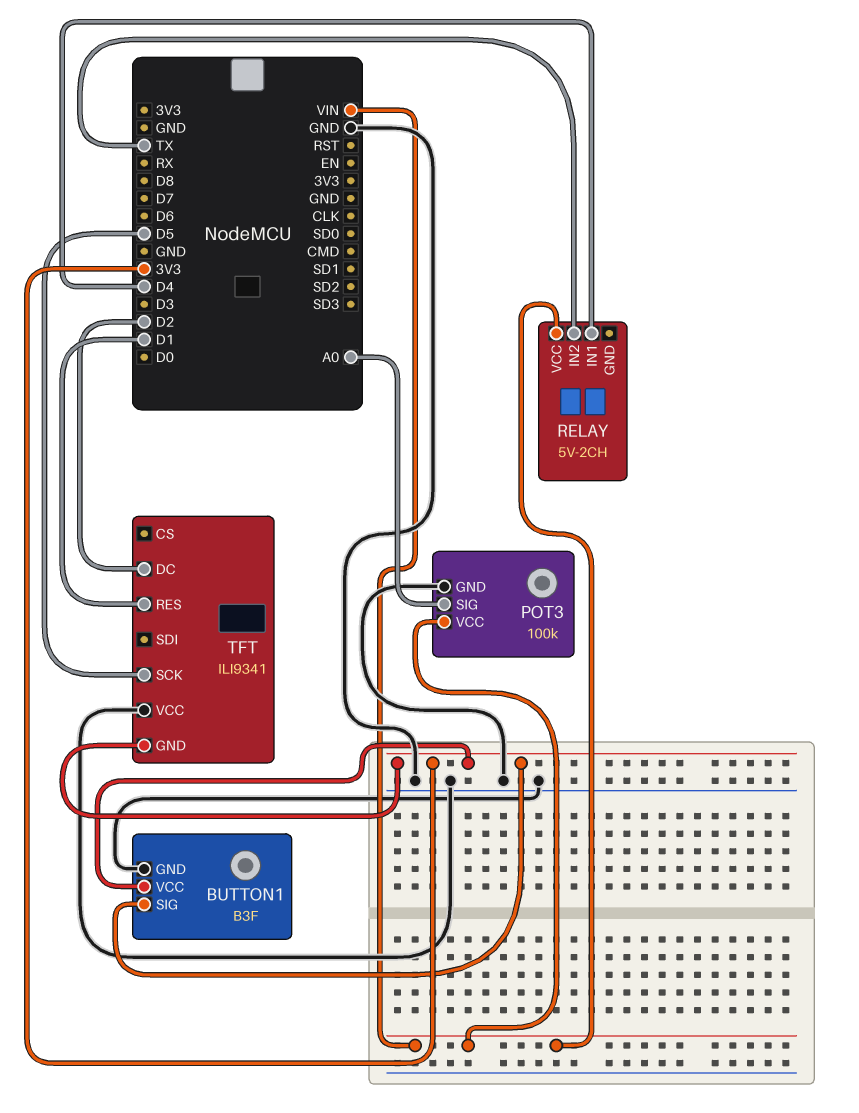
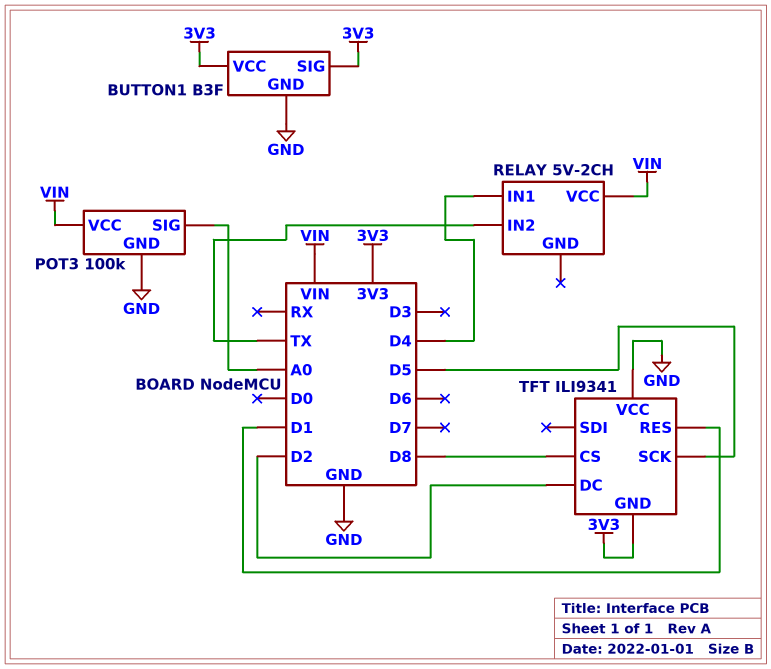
TFT pin CS: none -> D8

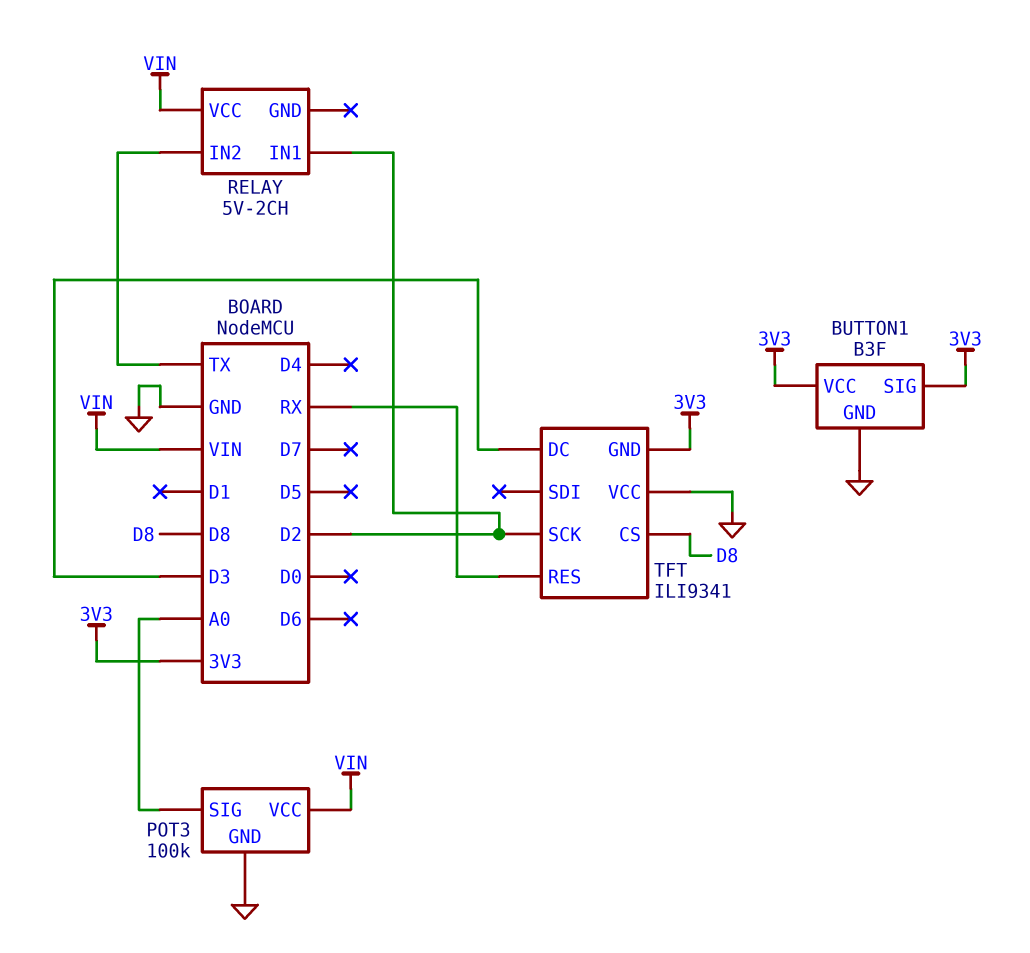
RELAY pin IN1: D4 -> D2
TFT pin DC: D2 -> D3
TFT pin RES: D1 -> RX
TFT pin SCK: D5 -> D2

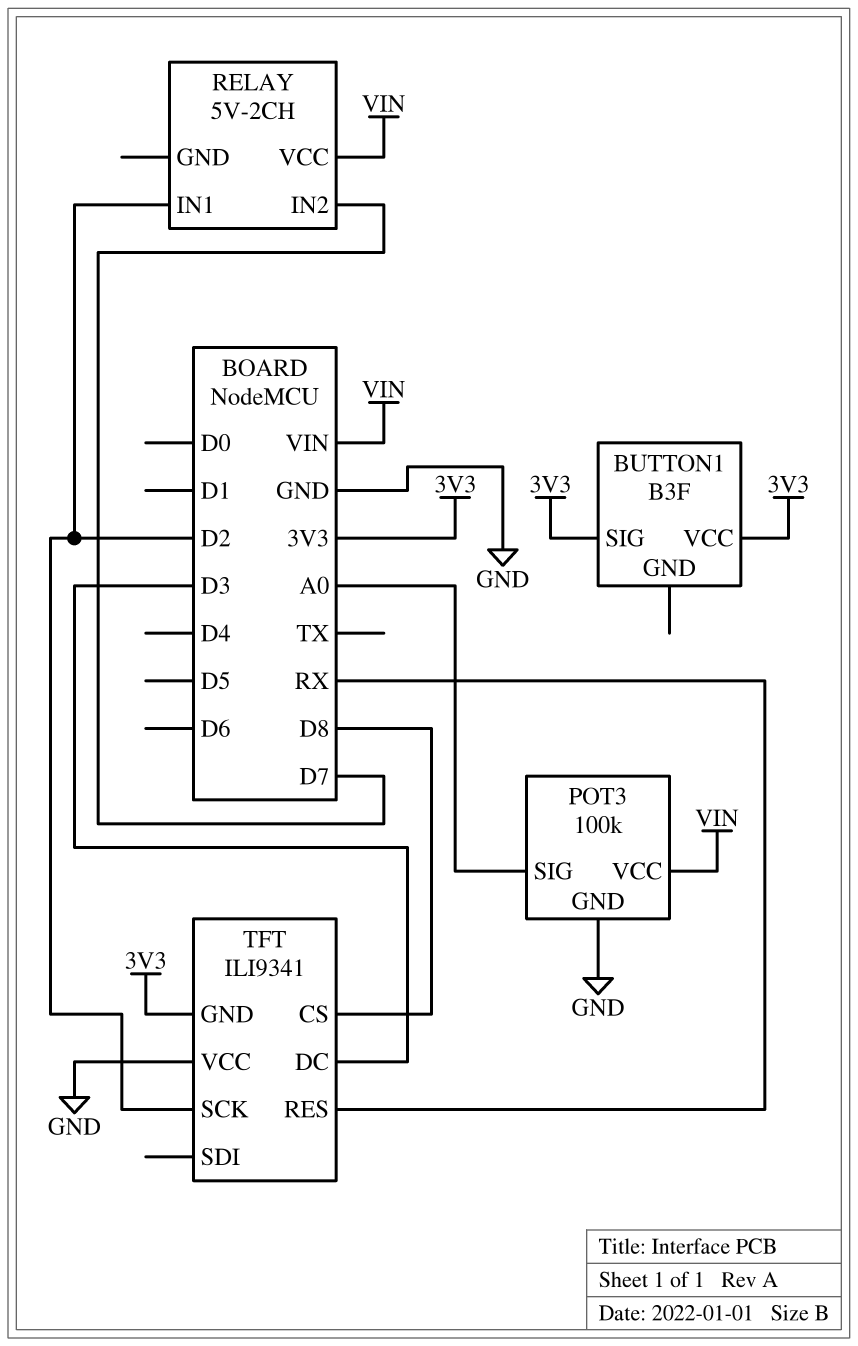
BUTTON1 pin GND: GND -> none
RELAY pin IN2: TX -> D7

